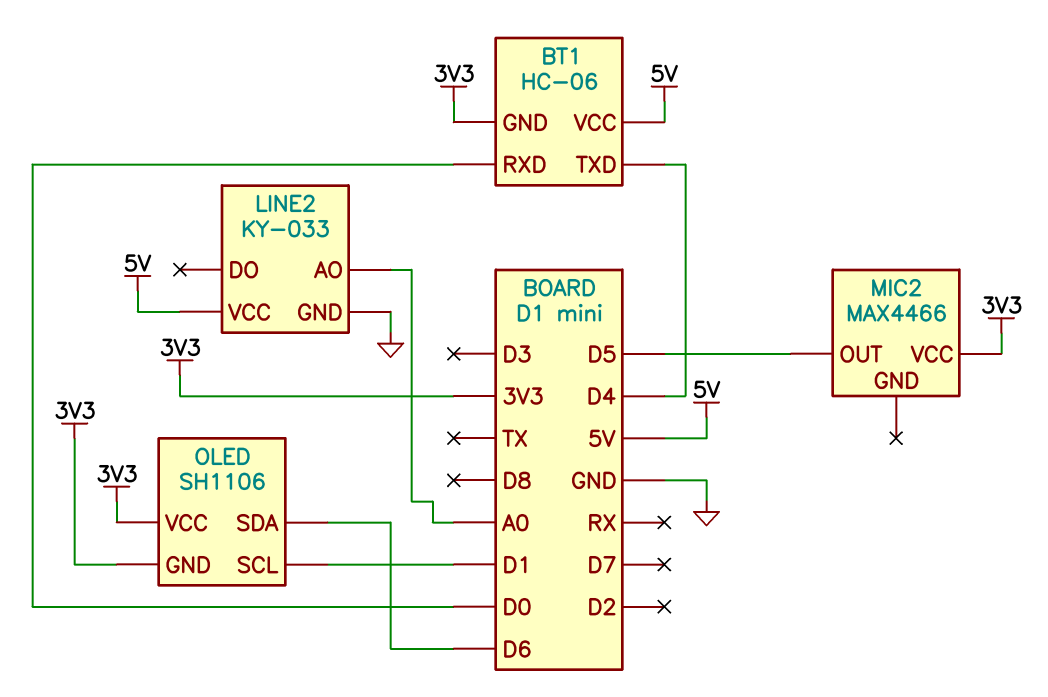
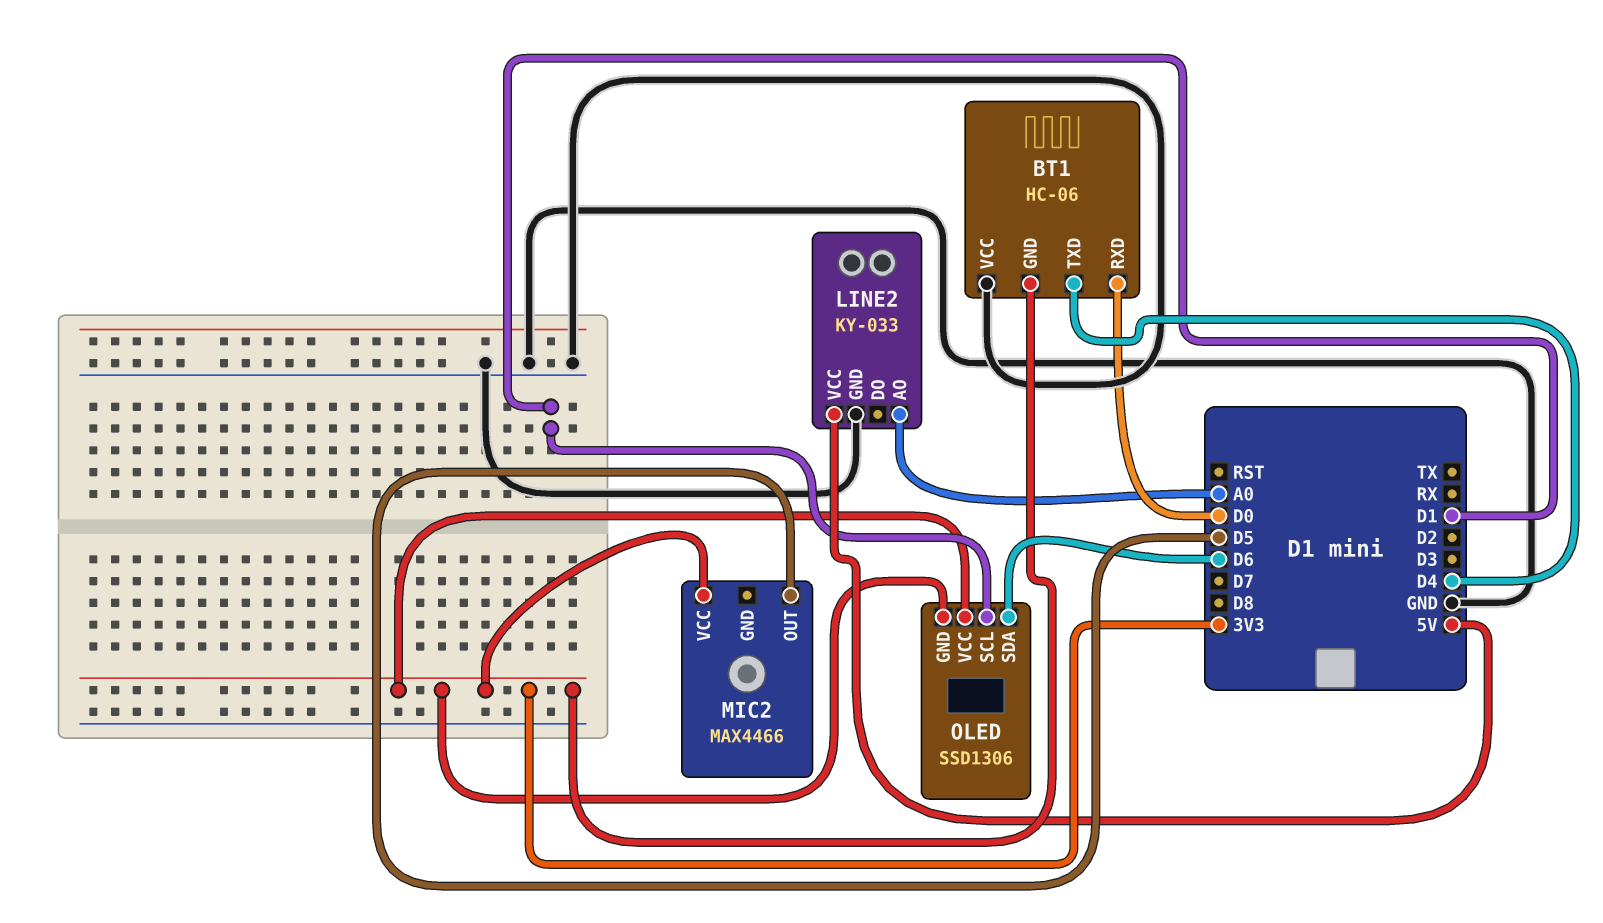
BT1 pin VCC: 5V -> GND
OLED: SH1106 -> SSD1306

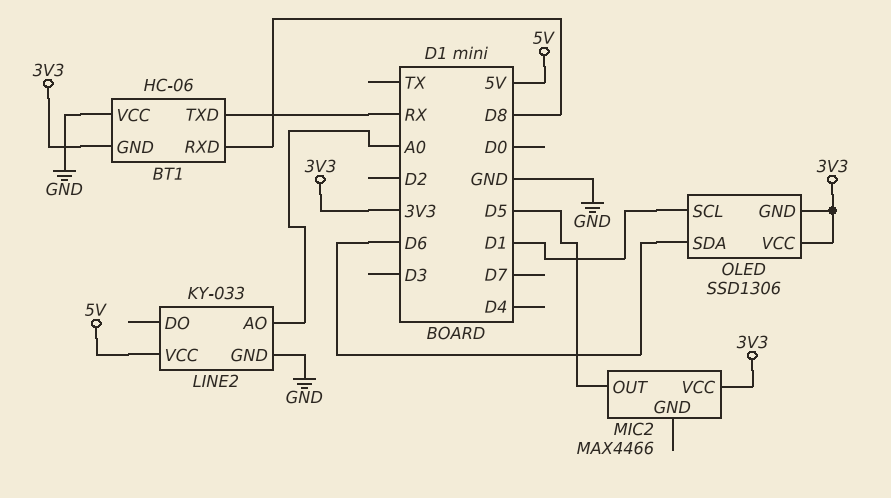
BT1 pin RXD: D0 -> D8
BT1 pin TXD: D4 -> RX

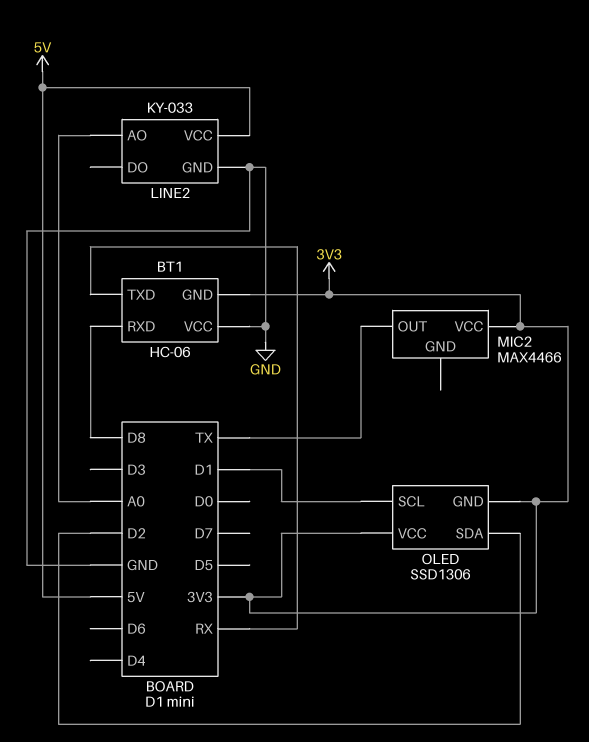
MIC2 pin OUT: D5 -> TX
OLED pin SDA: D6 -> D2

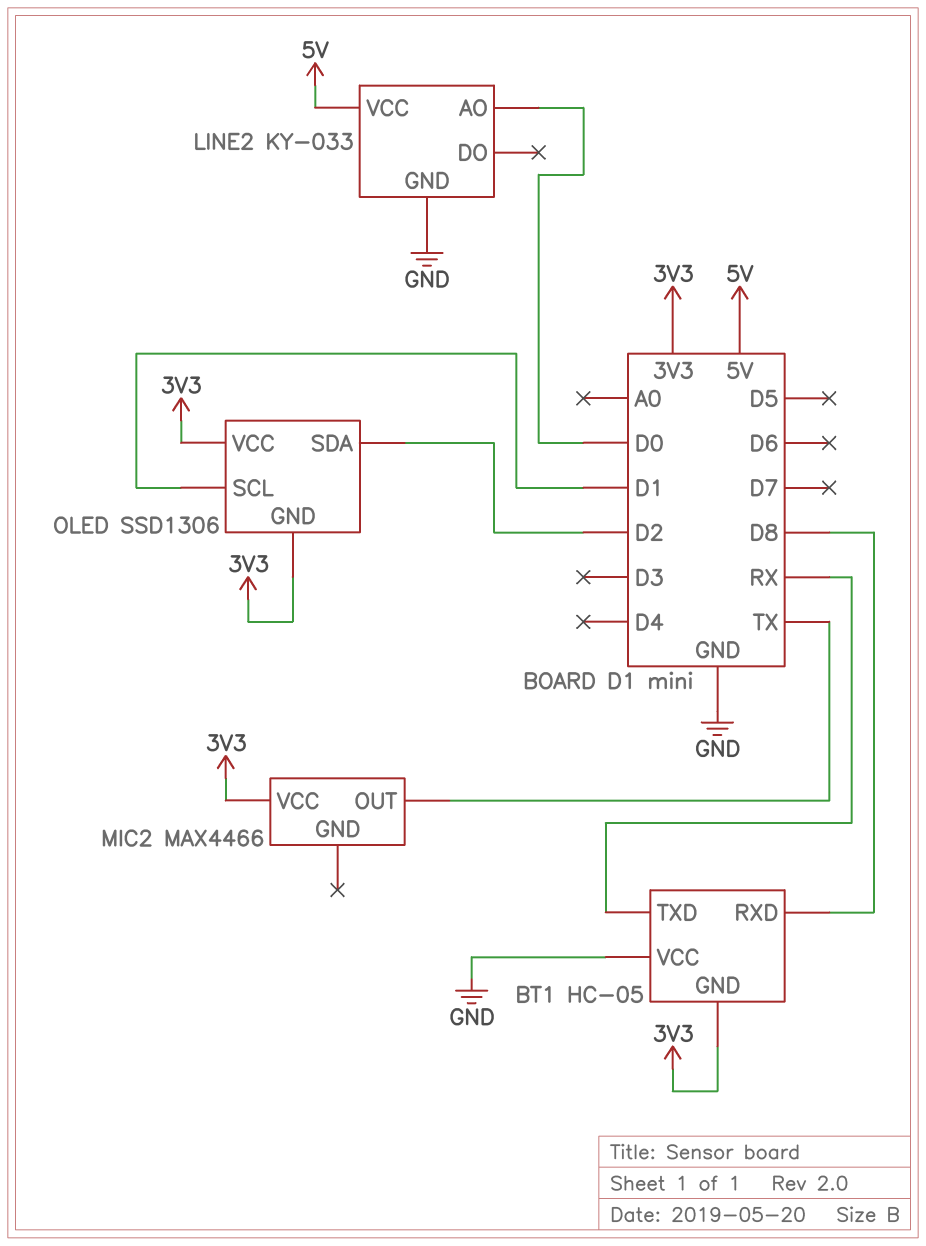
BT1: HC-06 -> HC-05
LINE2 pin AO: A0 -> D0

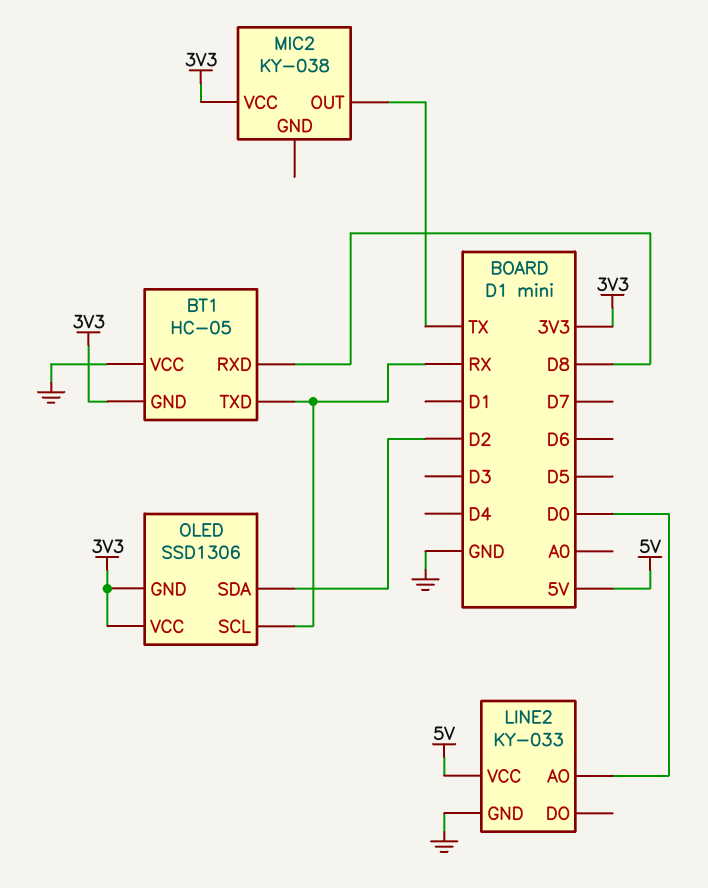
MIC2: MAX4466 -> KY-038
OLED pin SCL: D1 -> RX

